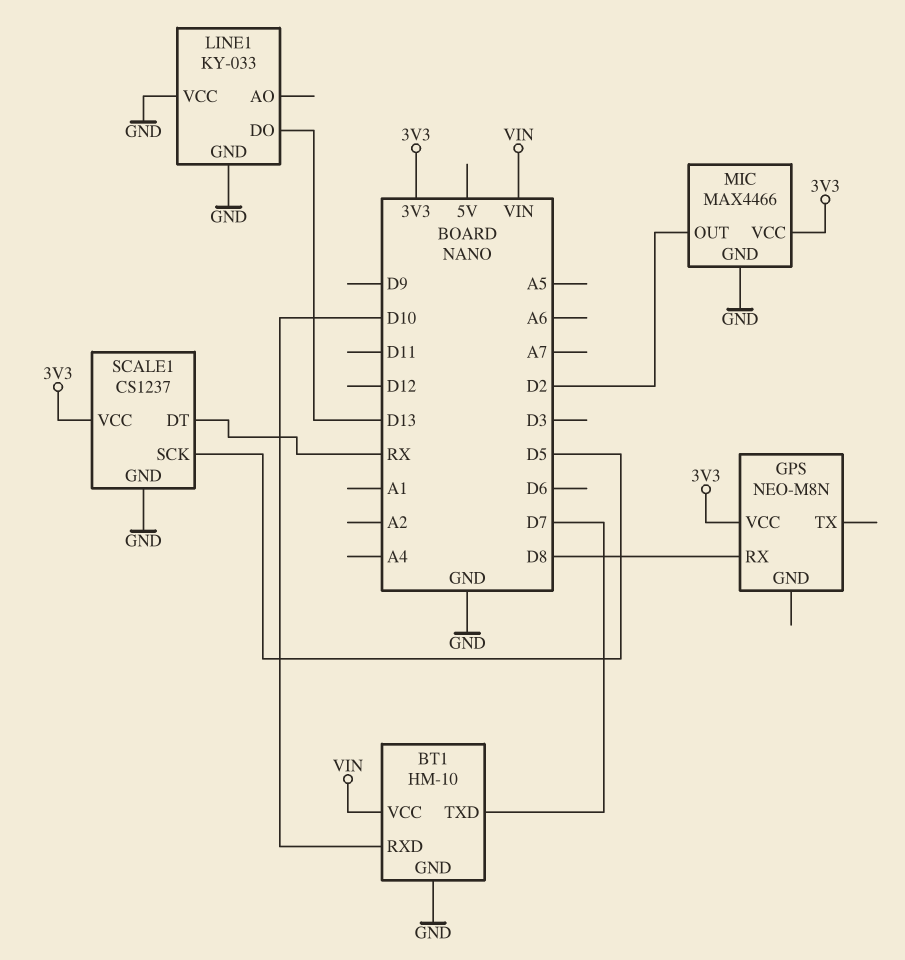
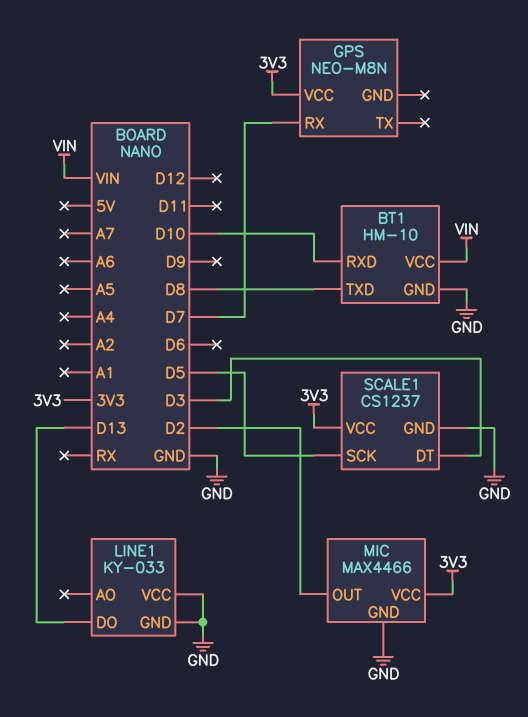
BT1 pin TXD: D7 -> D8
GPS pin RX: D8 -> D7
SCALE1 pin DT: RX -> D3

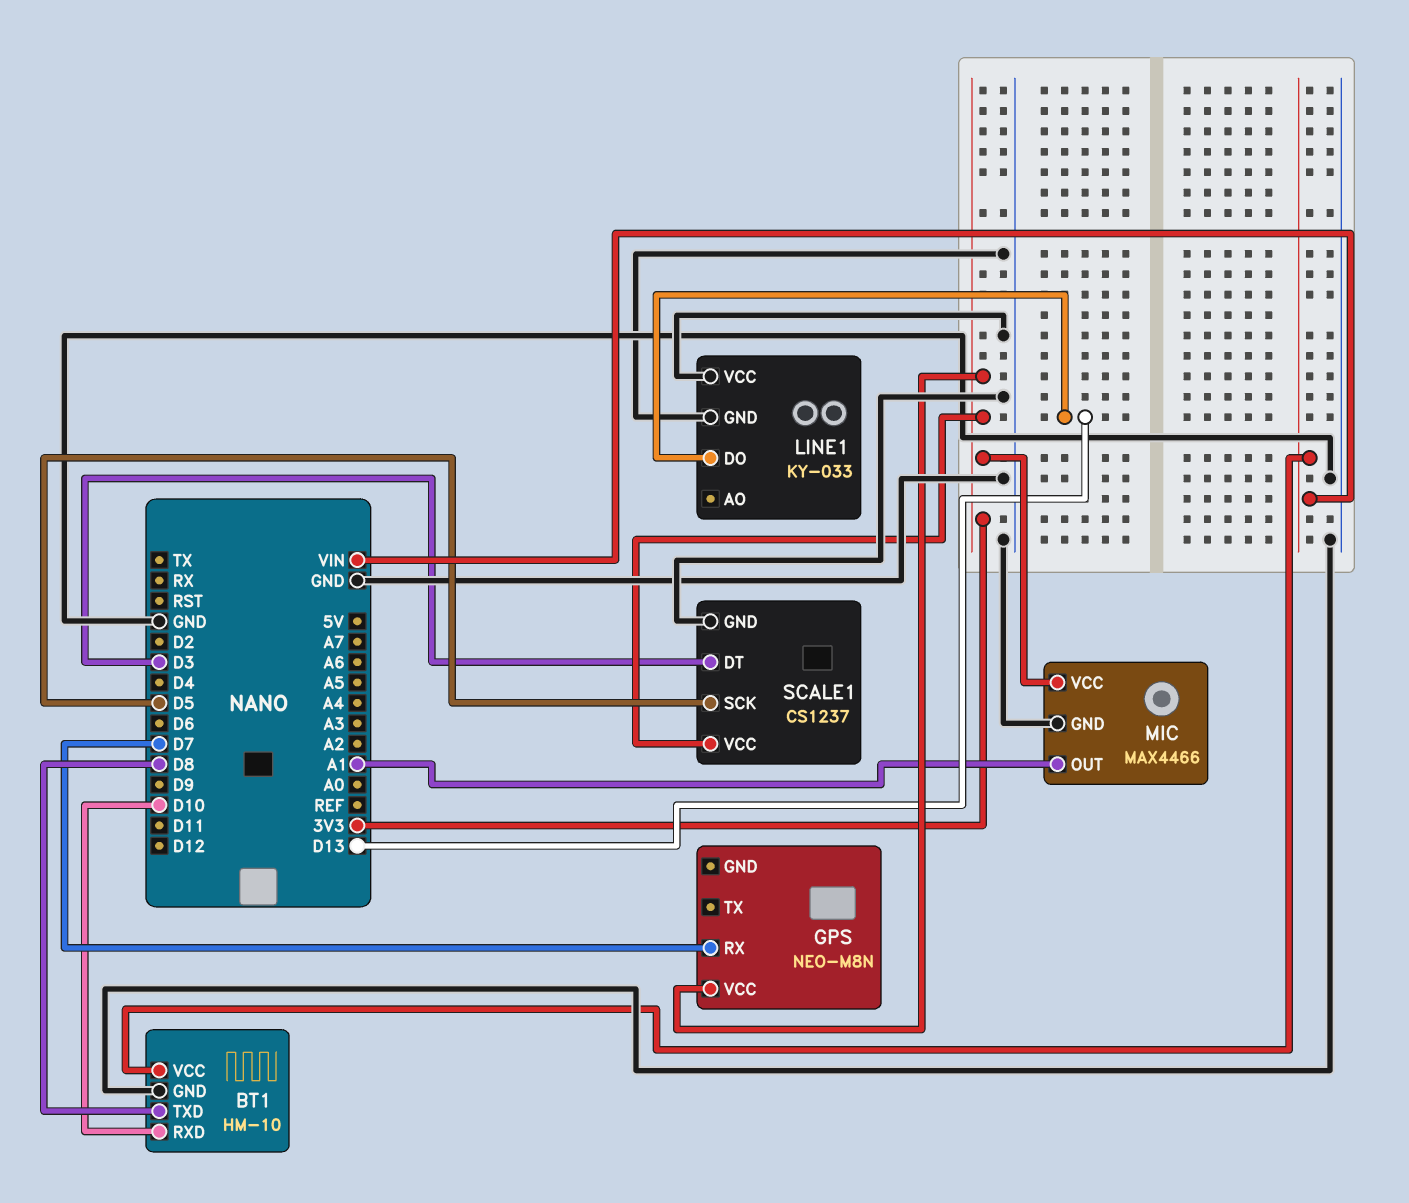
MIC pin OUT: D2 -> A1

